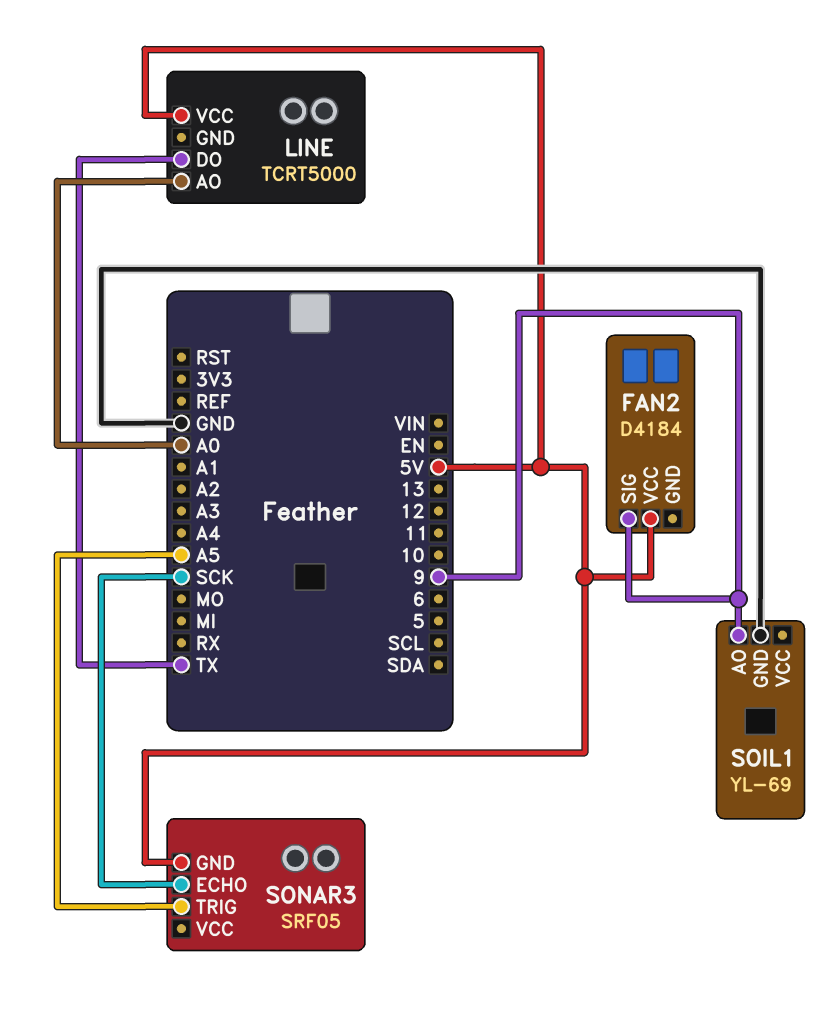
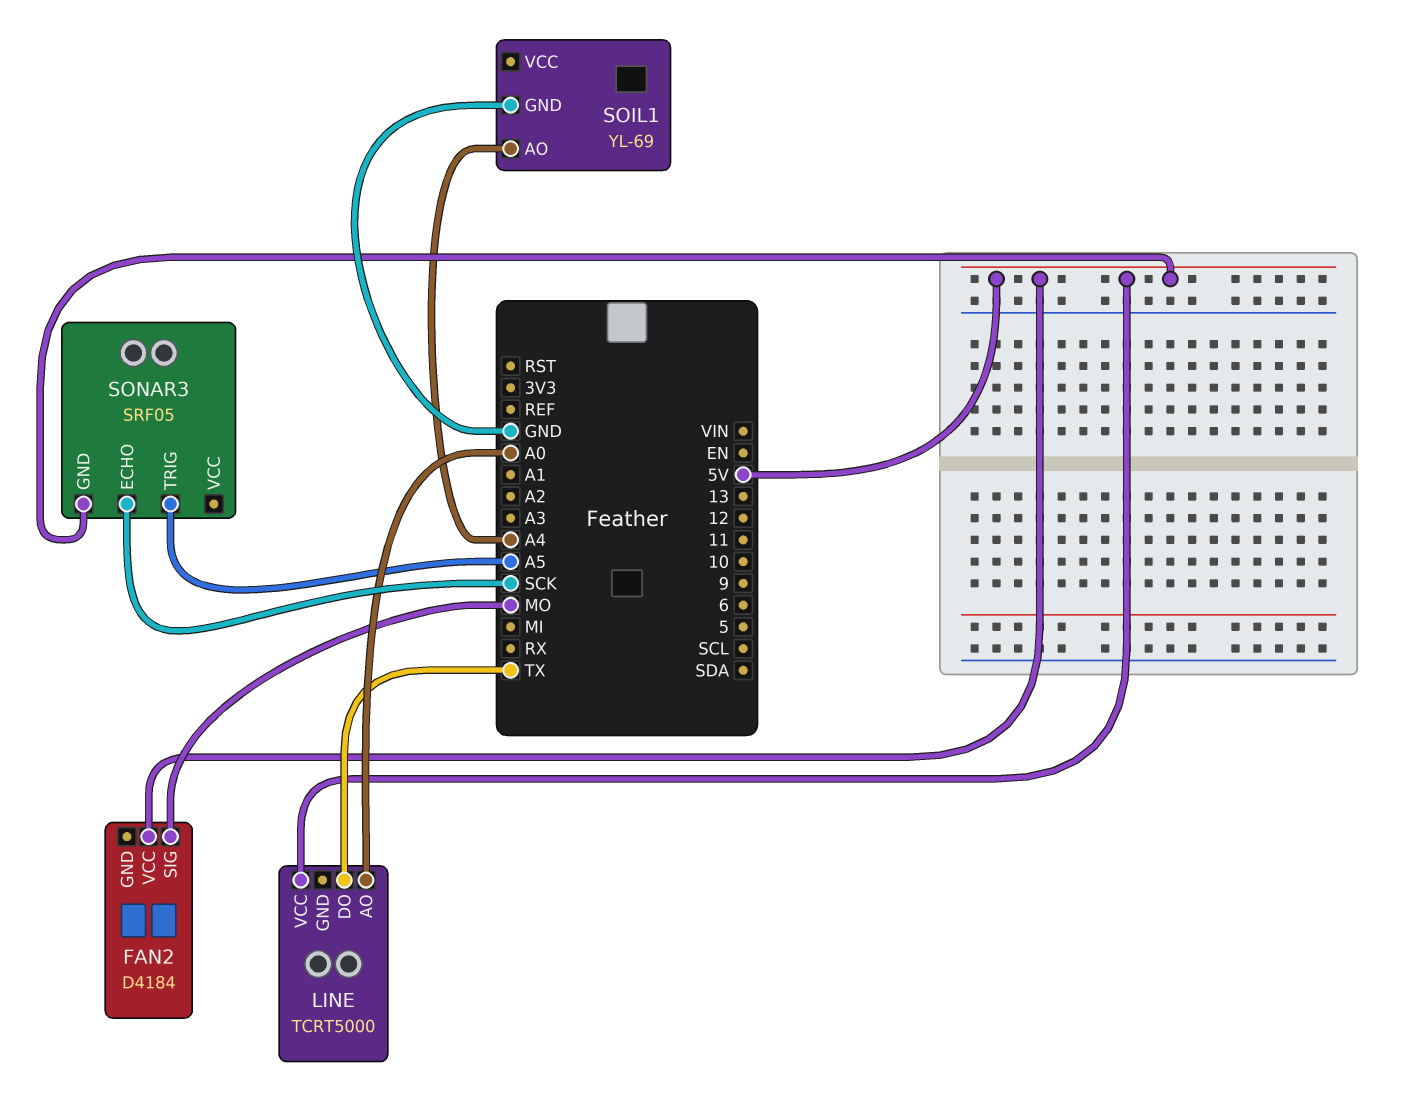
FAN2 pin SIG: 9 -> MO
SOIL1 pin AO: 9 -> A4

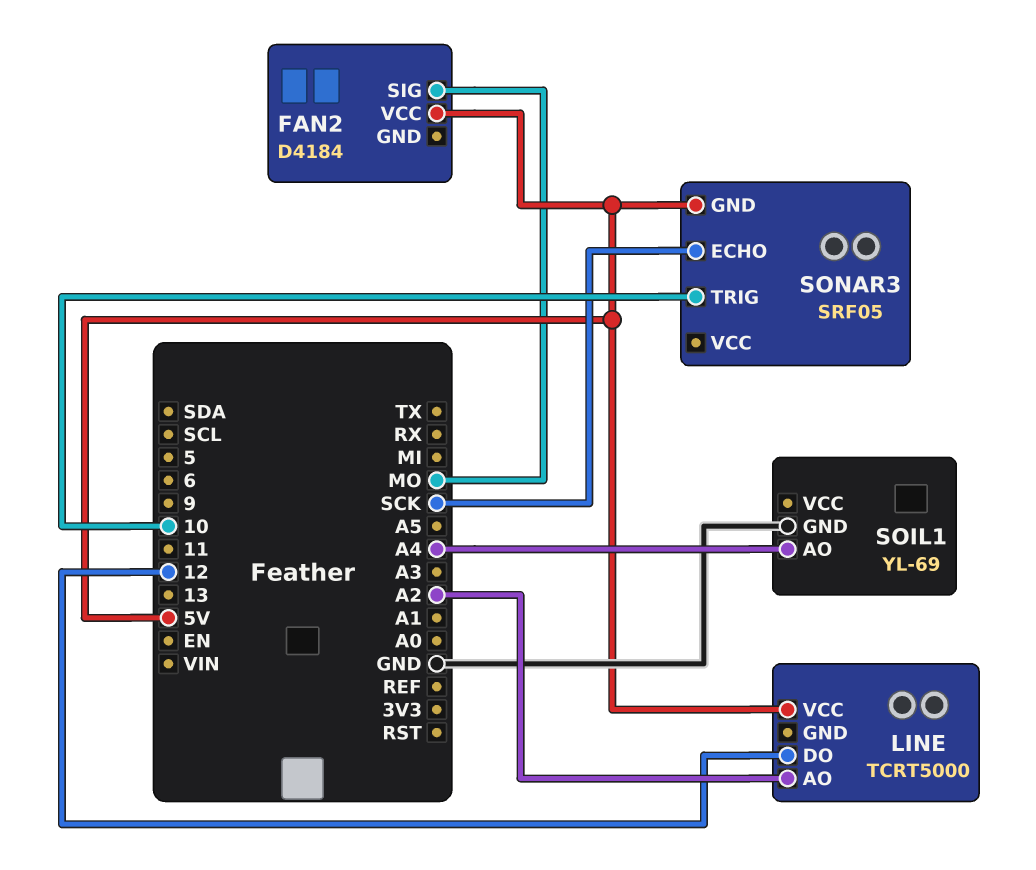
LINE pin AO: A0 -> A2
LINE pin DO: TX -> 12
SONAR3 pin TRIG: A5 -> 10

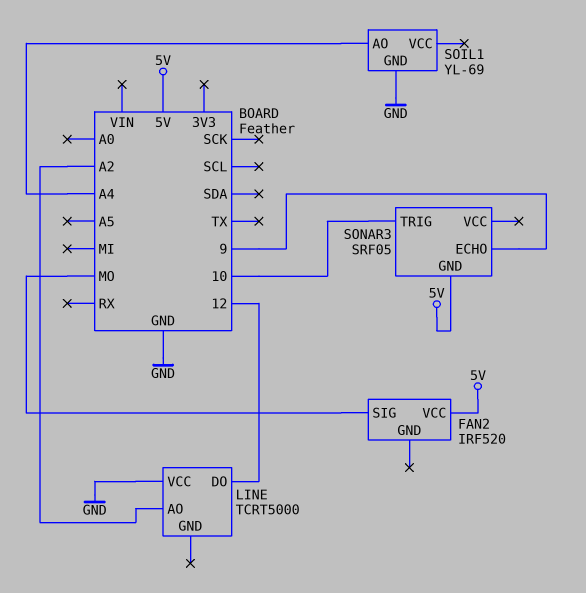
FAN2: D4184 -> IRF520
LINE pin VCC: 5V -> GND
SONAR3 pin ECHO: SCK -> 9

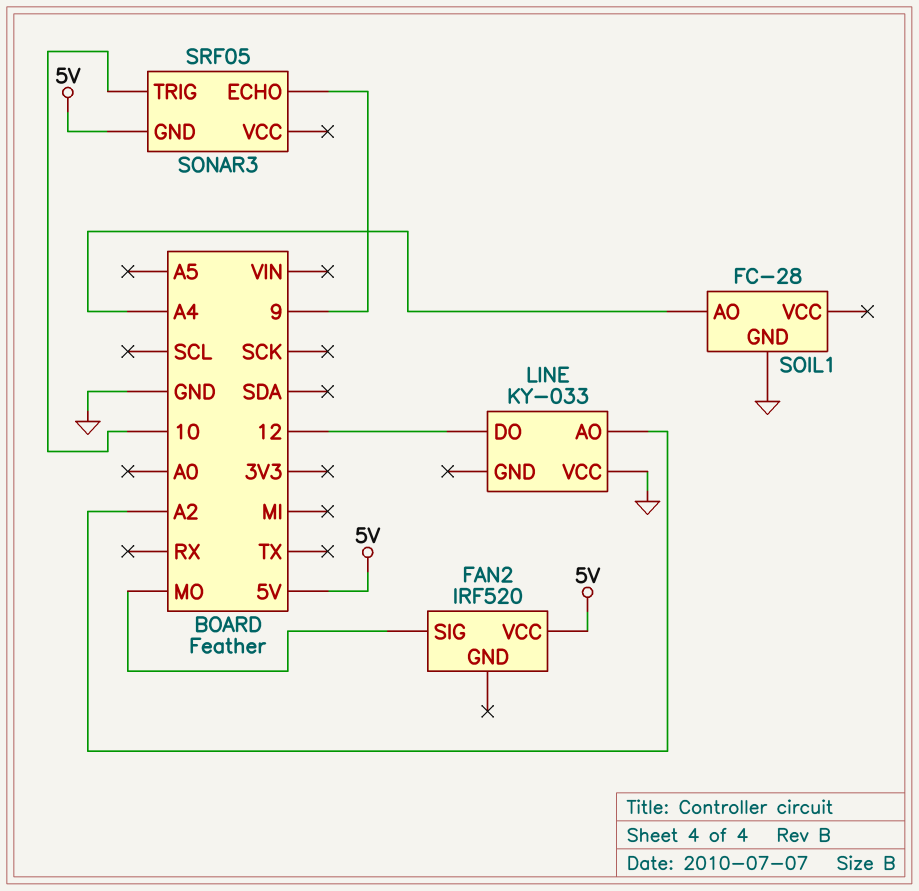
LINE: TCRT5000 -> KY-033
SOIL1: YL-69 -> FC-28

